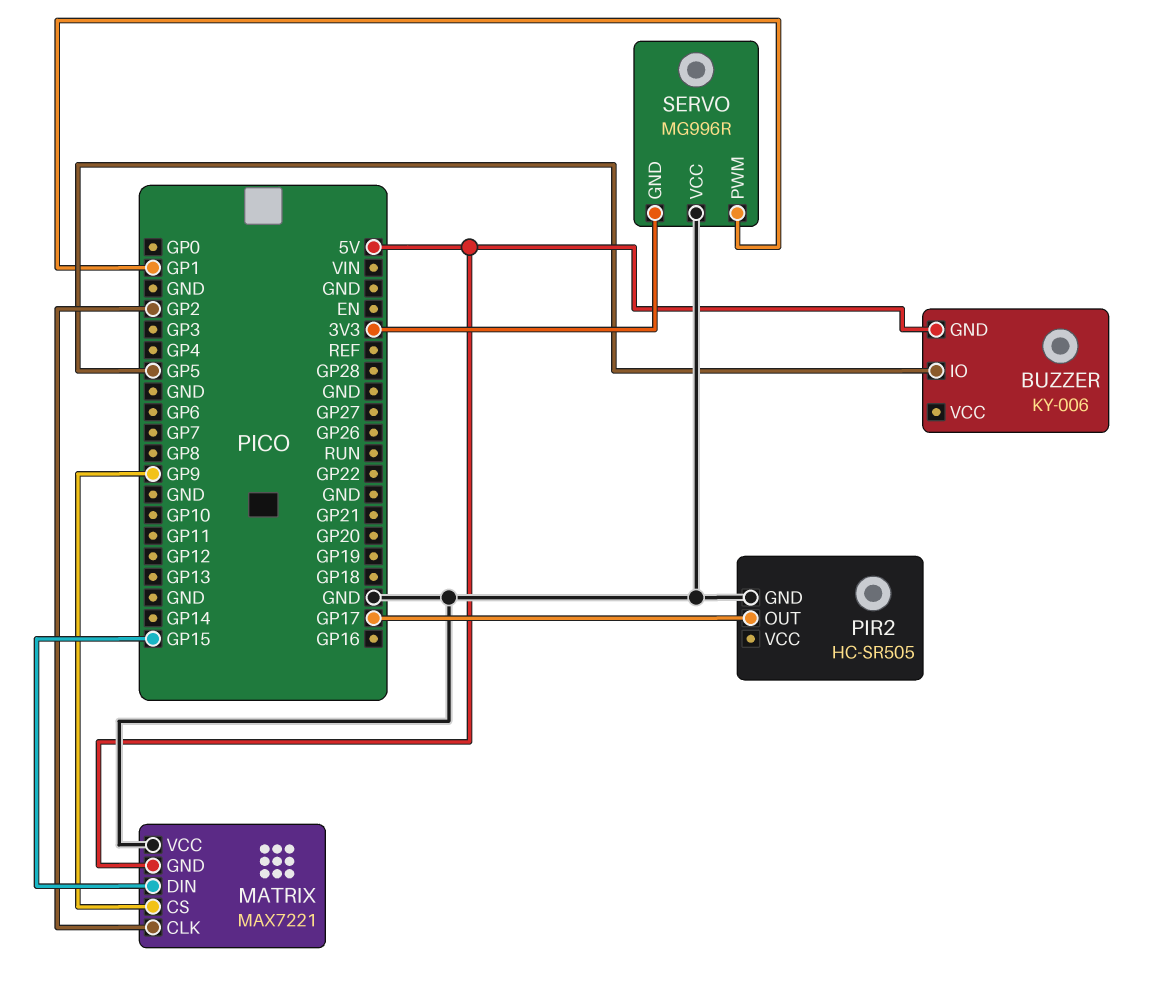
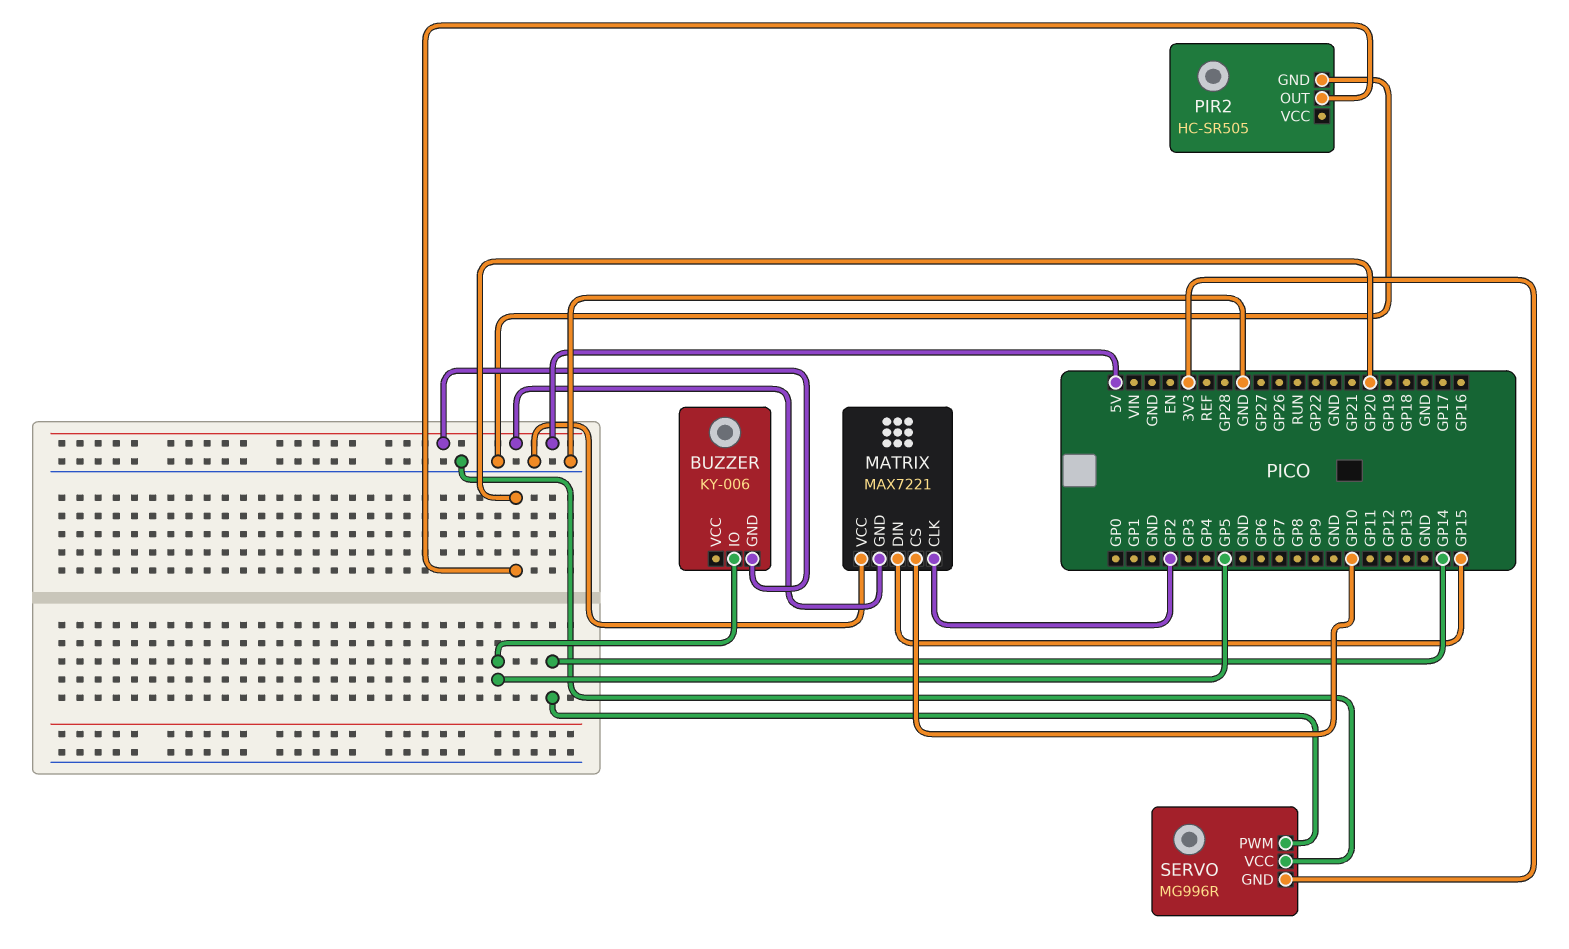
MATRIX pin CS: GP9 -> GP10
PIR2 pin OUT: GP17 -> GP20
SERVO pin PWM: GP1 -> GP14

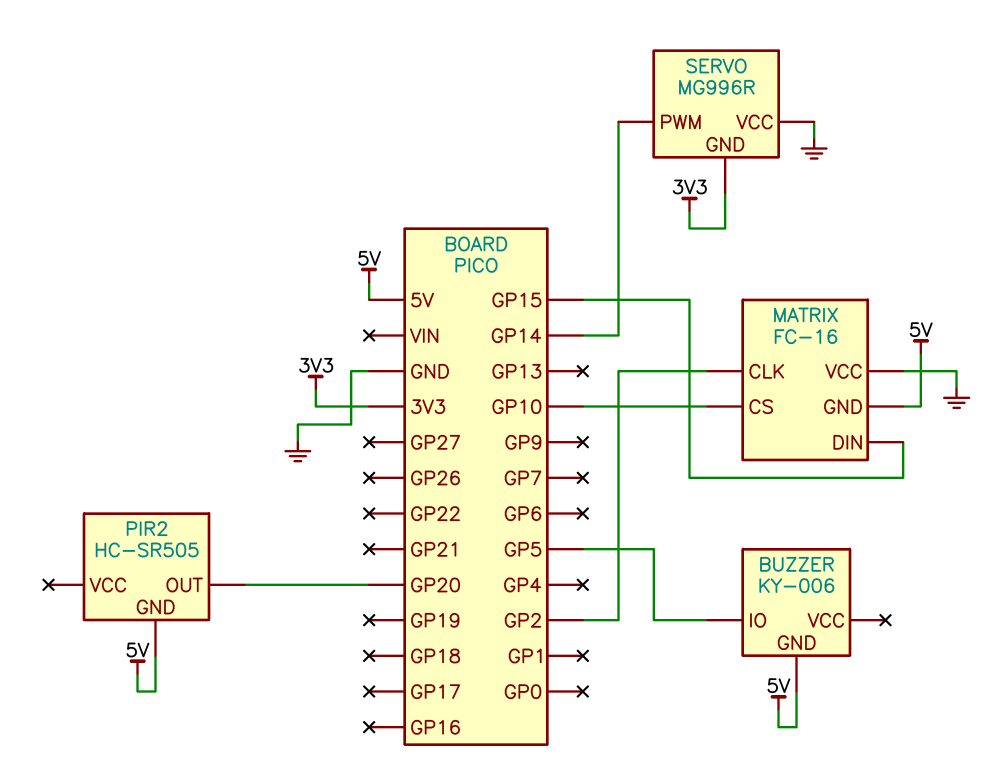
MATRIX: MAX7221 -> FC-16
PIR2 pin GND: GND -> 5V

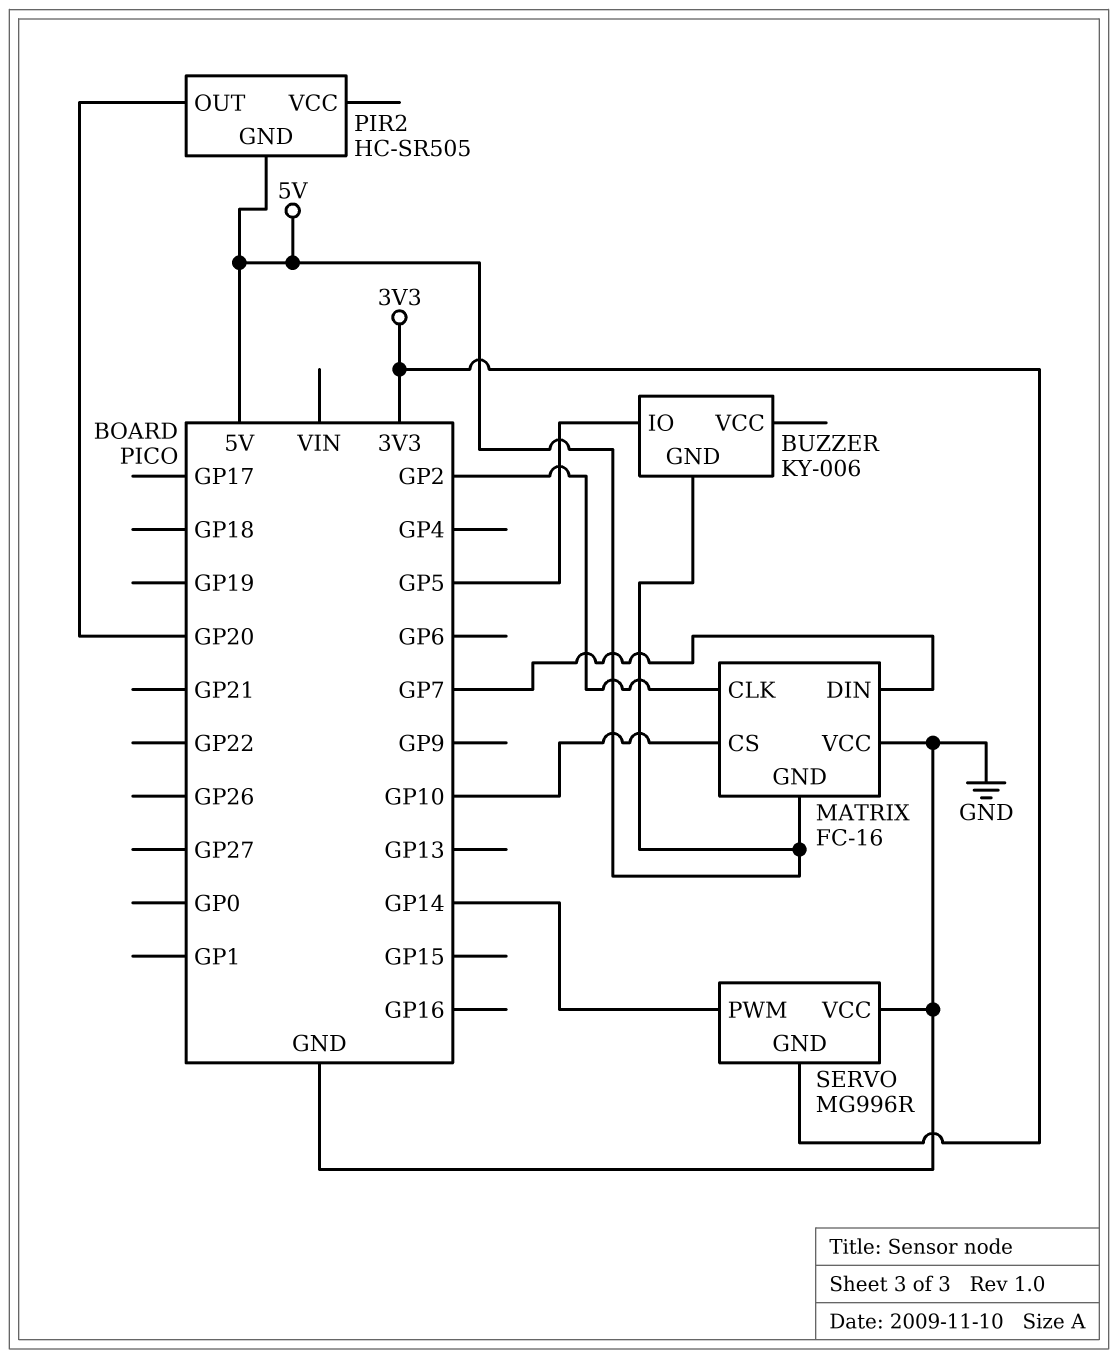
MATRIX pin DIN: GP15 -> GP7

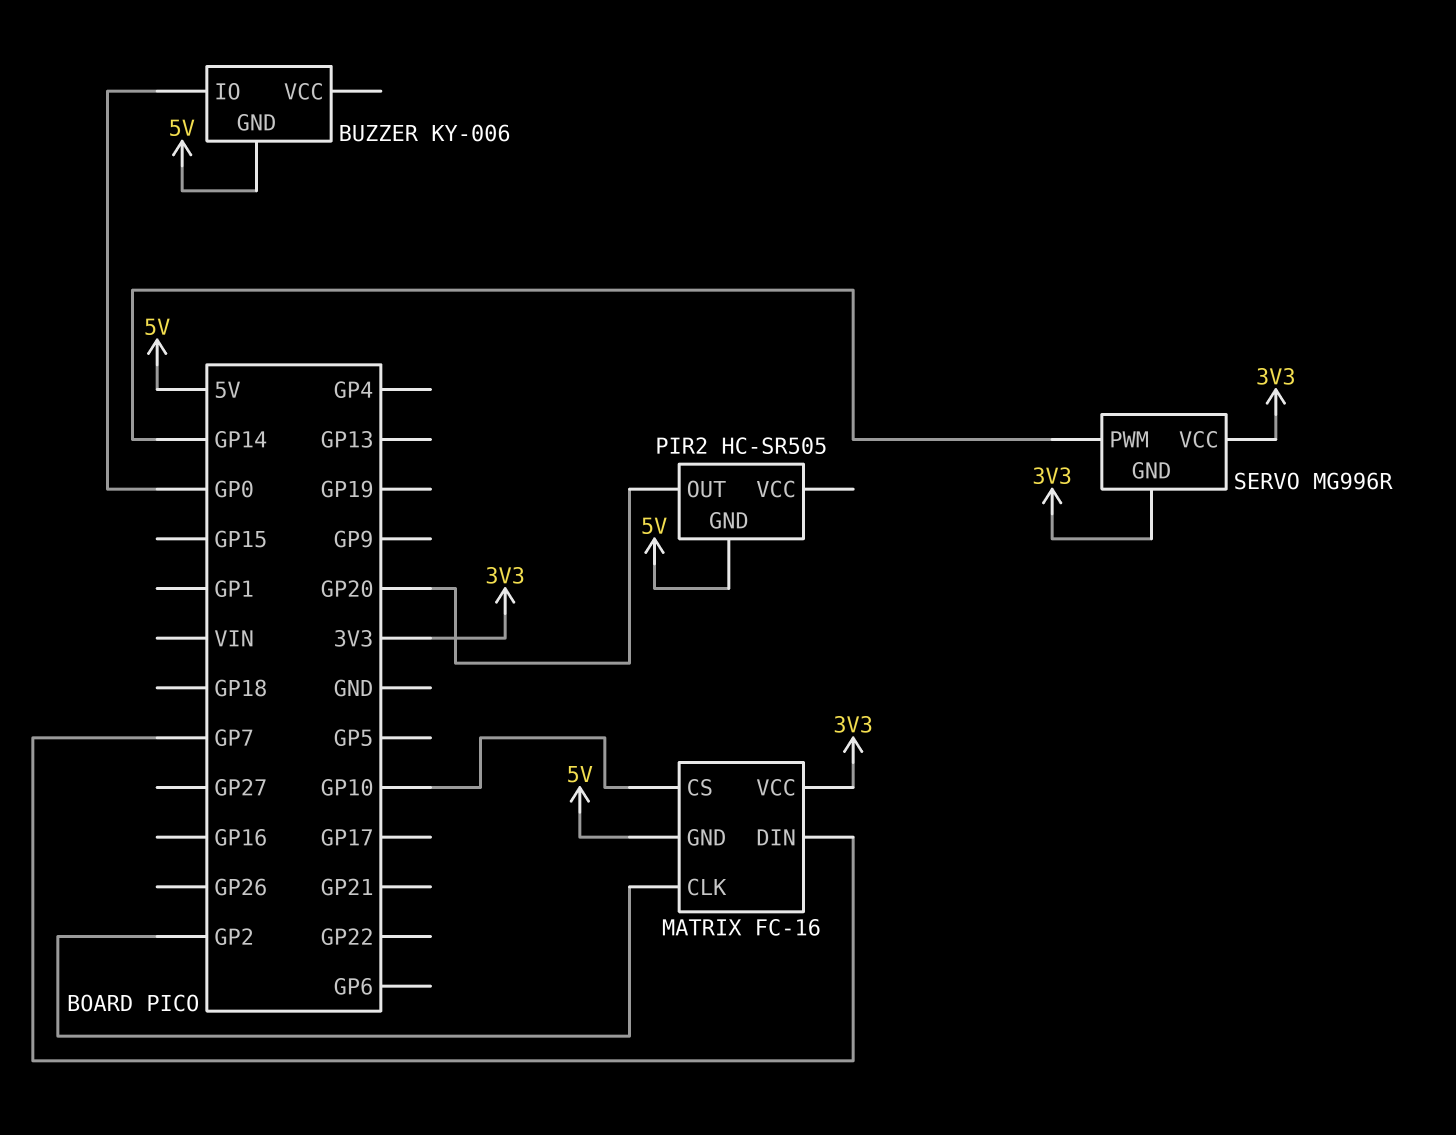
BUZZER pin IO: GP5 -> GP0
MATRIX pin VCC: GND -> 3V3
SERVO pin VCC: GND -> 3V3

